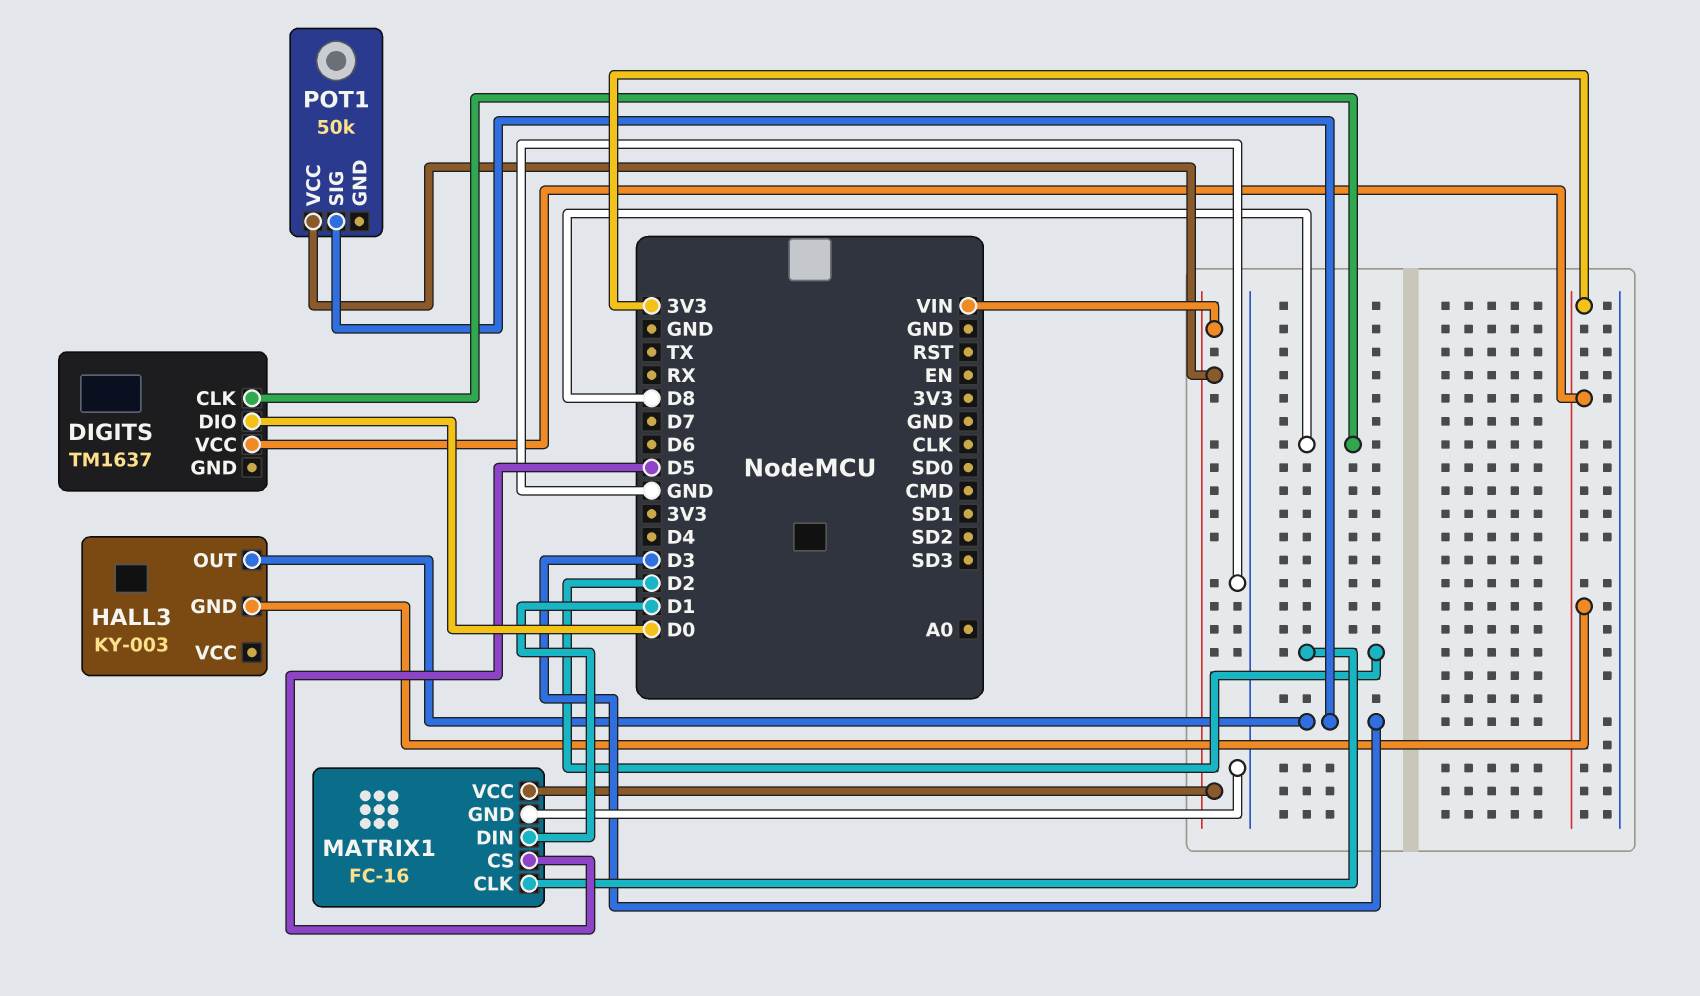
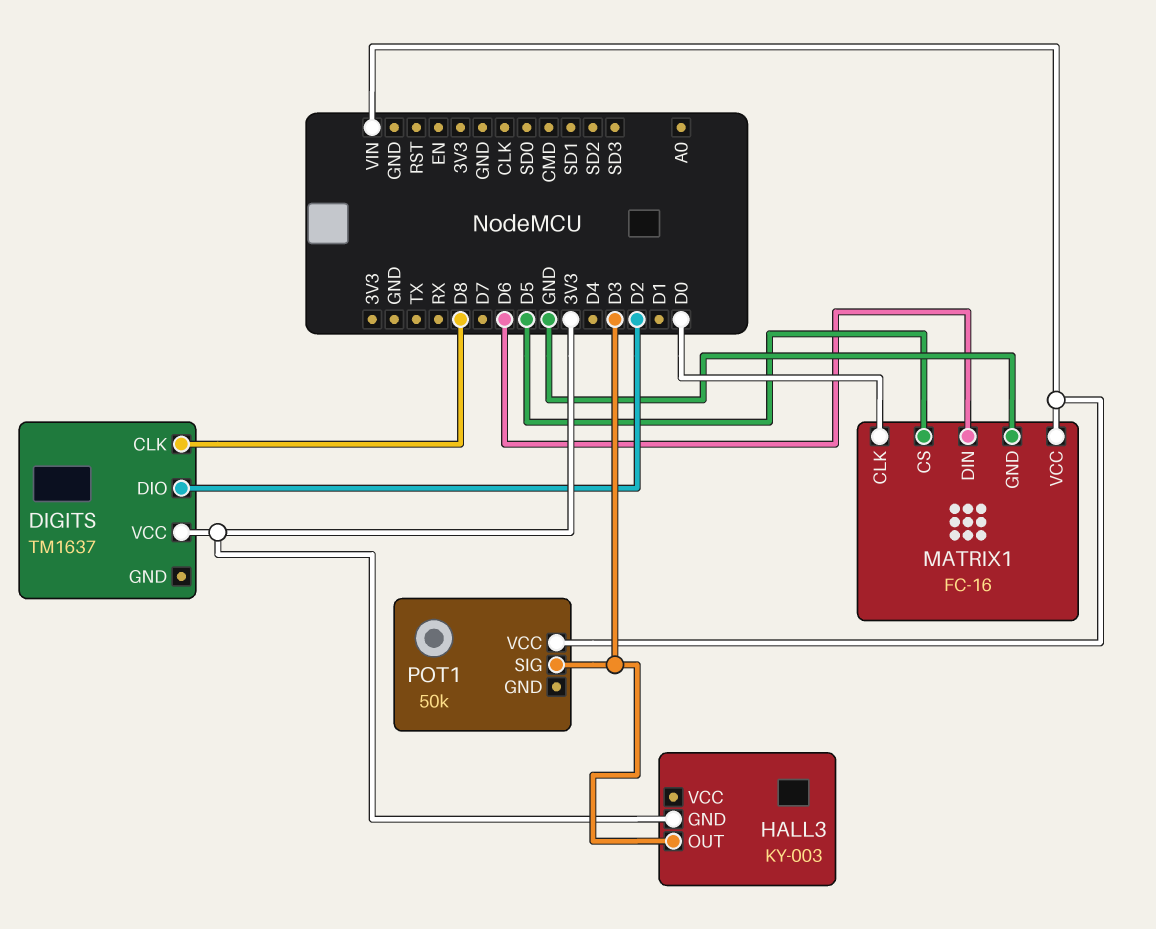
DIGITS pin DIO: D0 -> D2
MATRIX1 pin CLK: D2 -> D0
MATRIX1 pin DIN: D1 -> D6

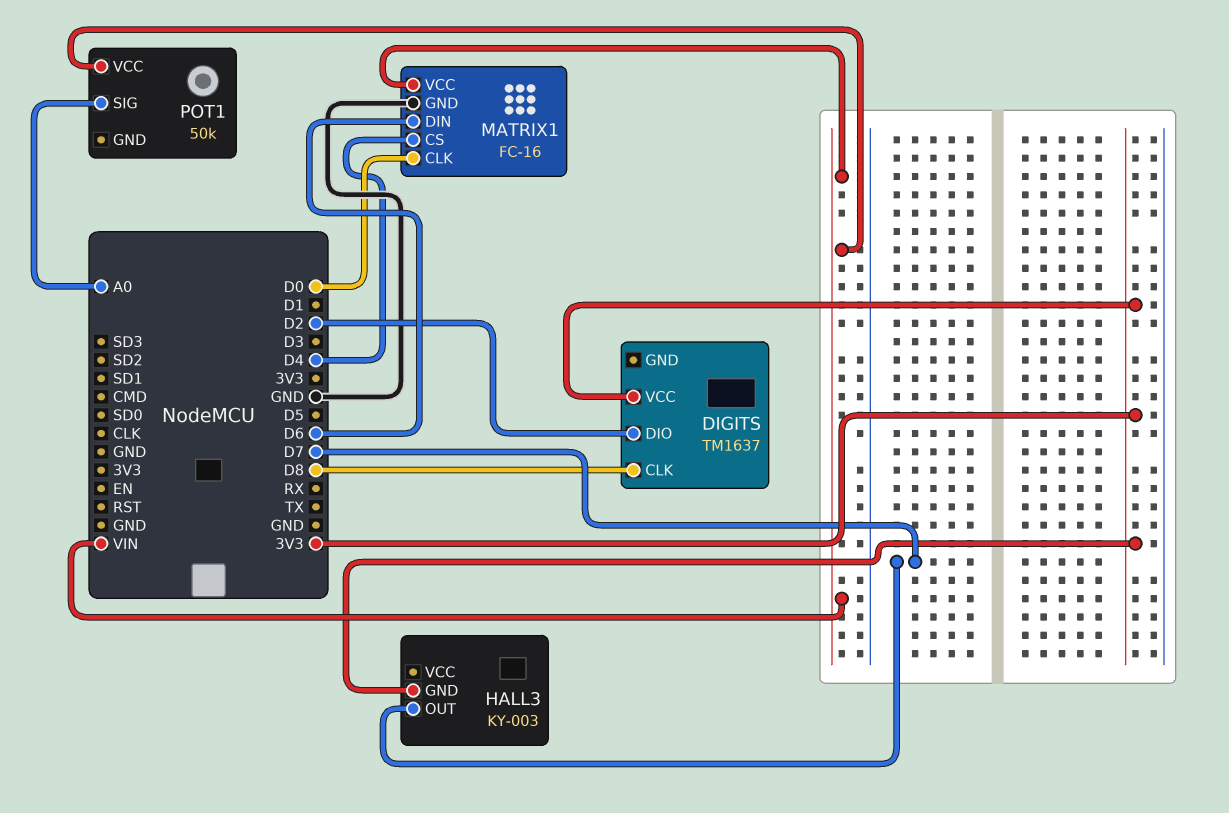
HALL3 pin OUT: D3 -> D7
MATRIX1 pin CS: D5 -> D4
POT1 pin SIG: D3 -> A0

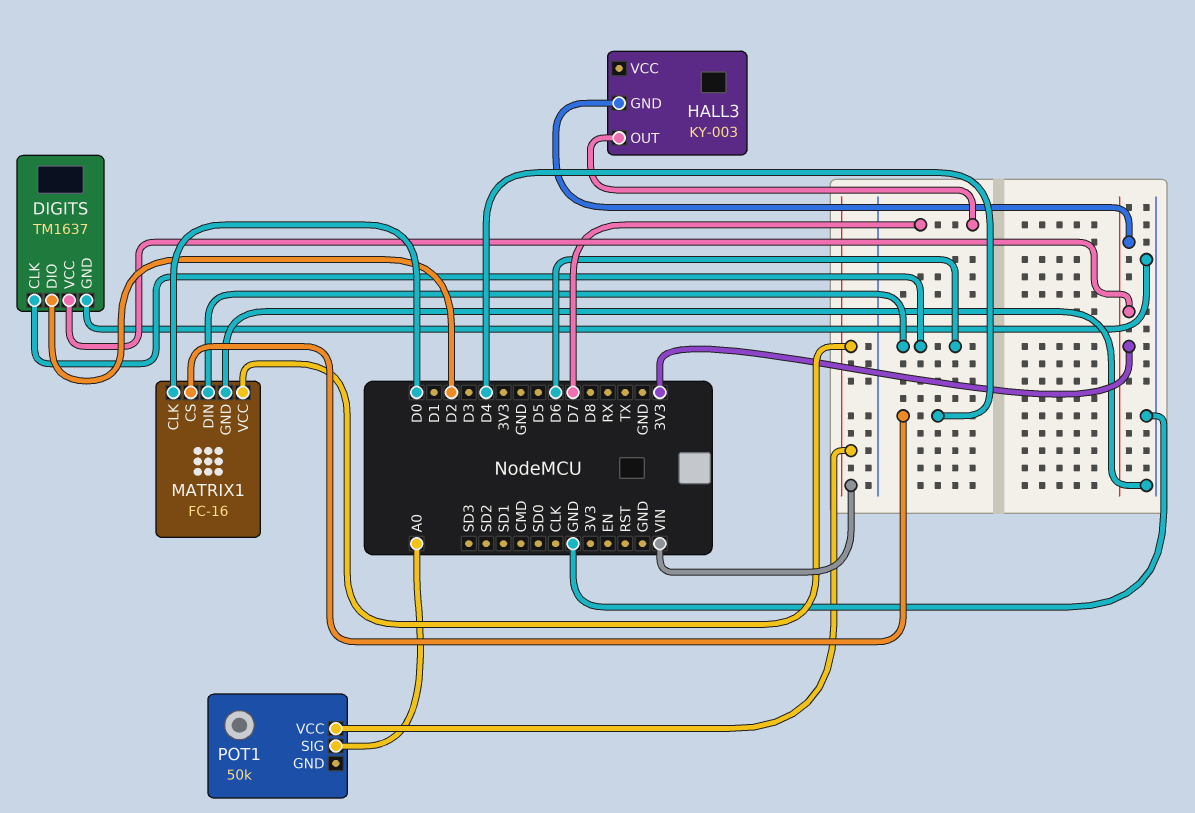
DIGITS pin CLK: D8 -> D6
DIGITS pin GND: none -> GND

